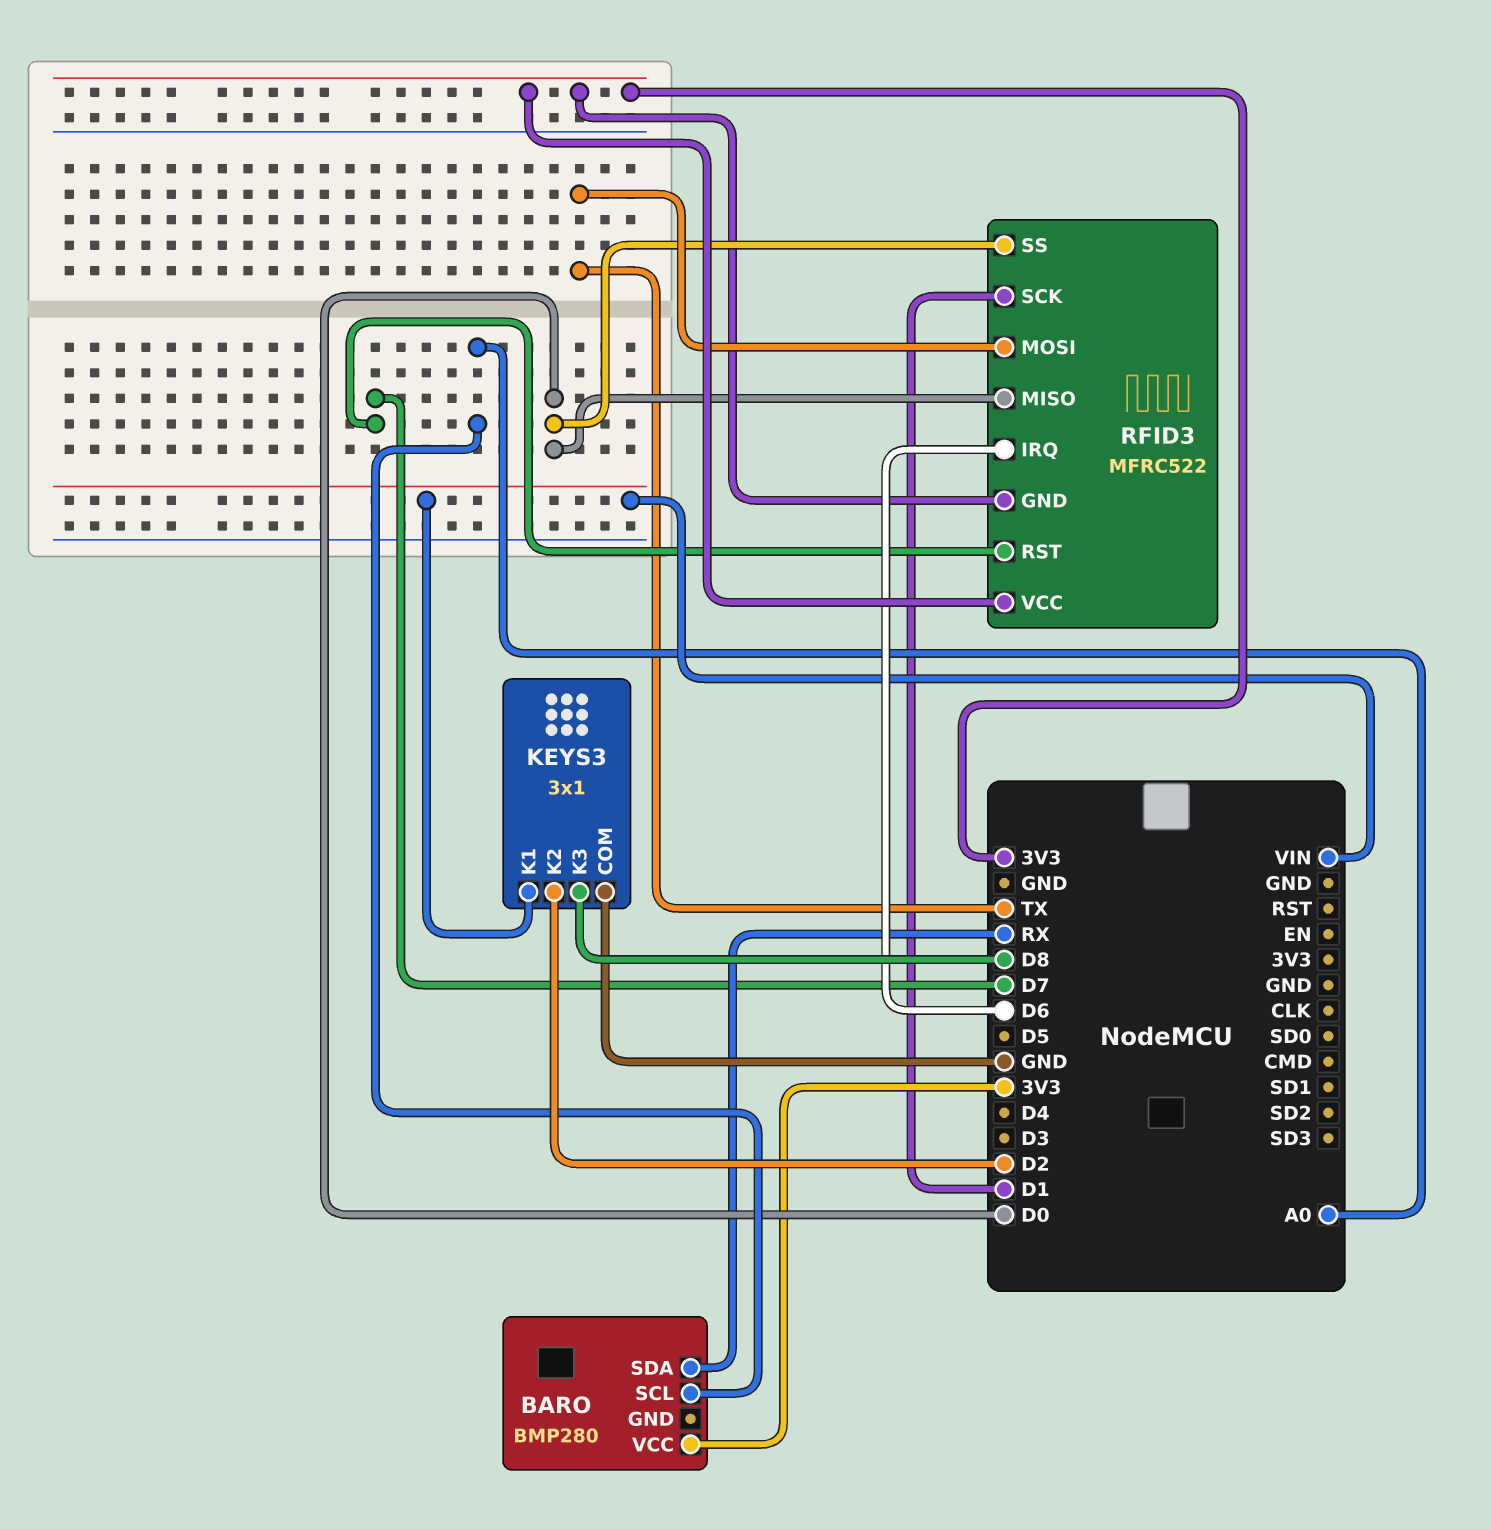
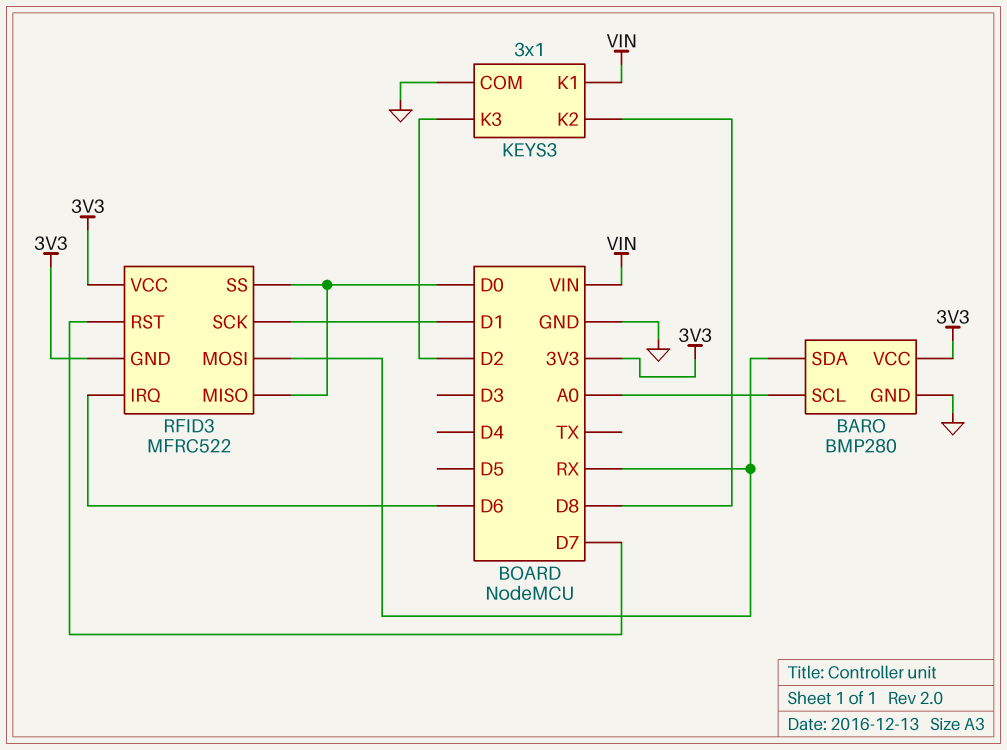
BARO pin GND: none -> GND
KEYS3 pin K2: D2 -> D8
KEYS3 pin K3: D8 -> D2
RFID3 pin MOSI: TX -> RX

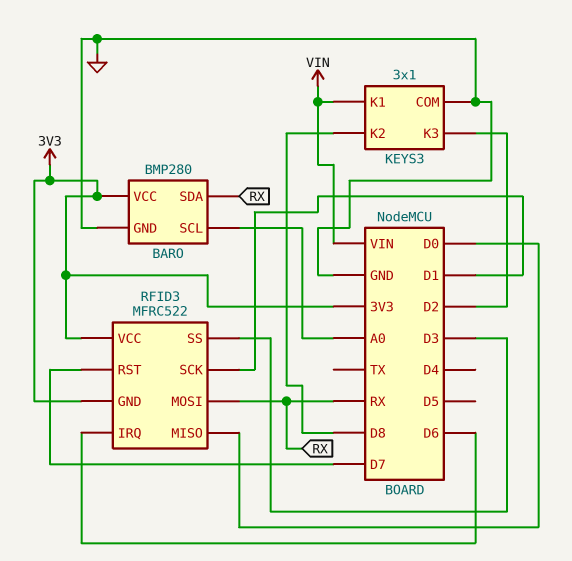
RFID3 pin SS: D0 -> D3

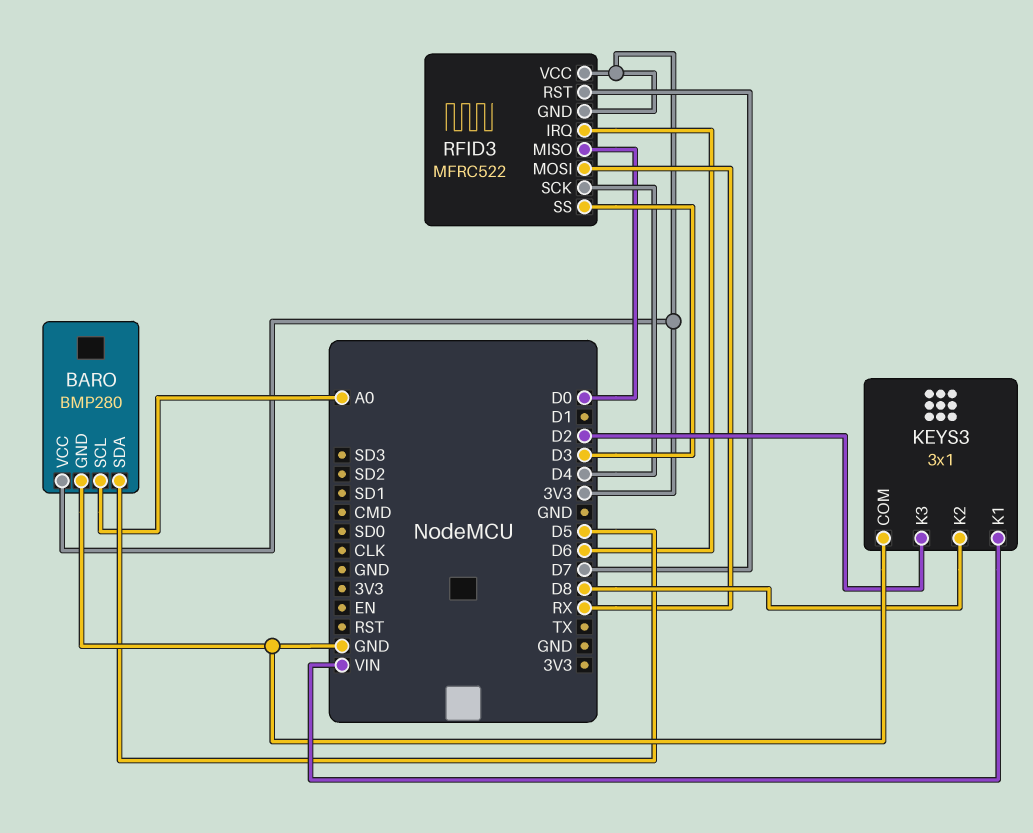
BARO pin SDA: RX -> D5
RFID3 pin SCK: D1 -> D4

